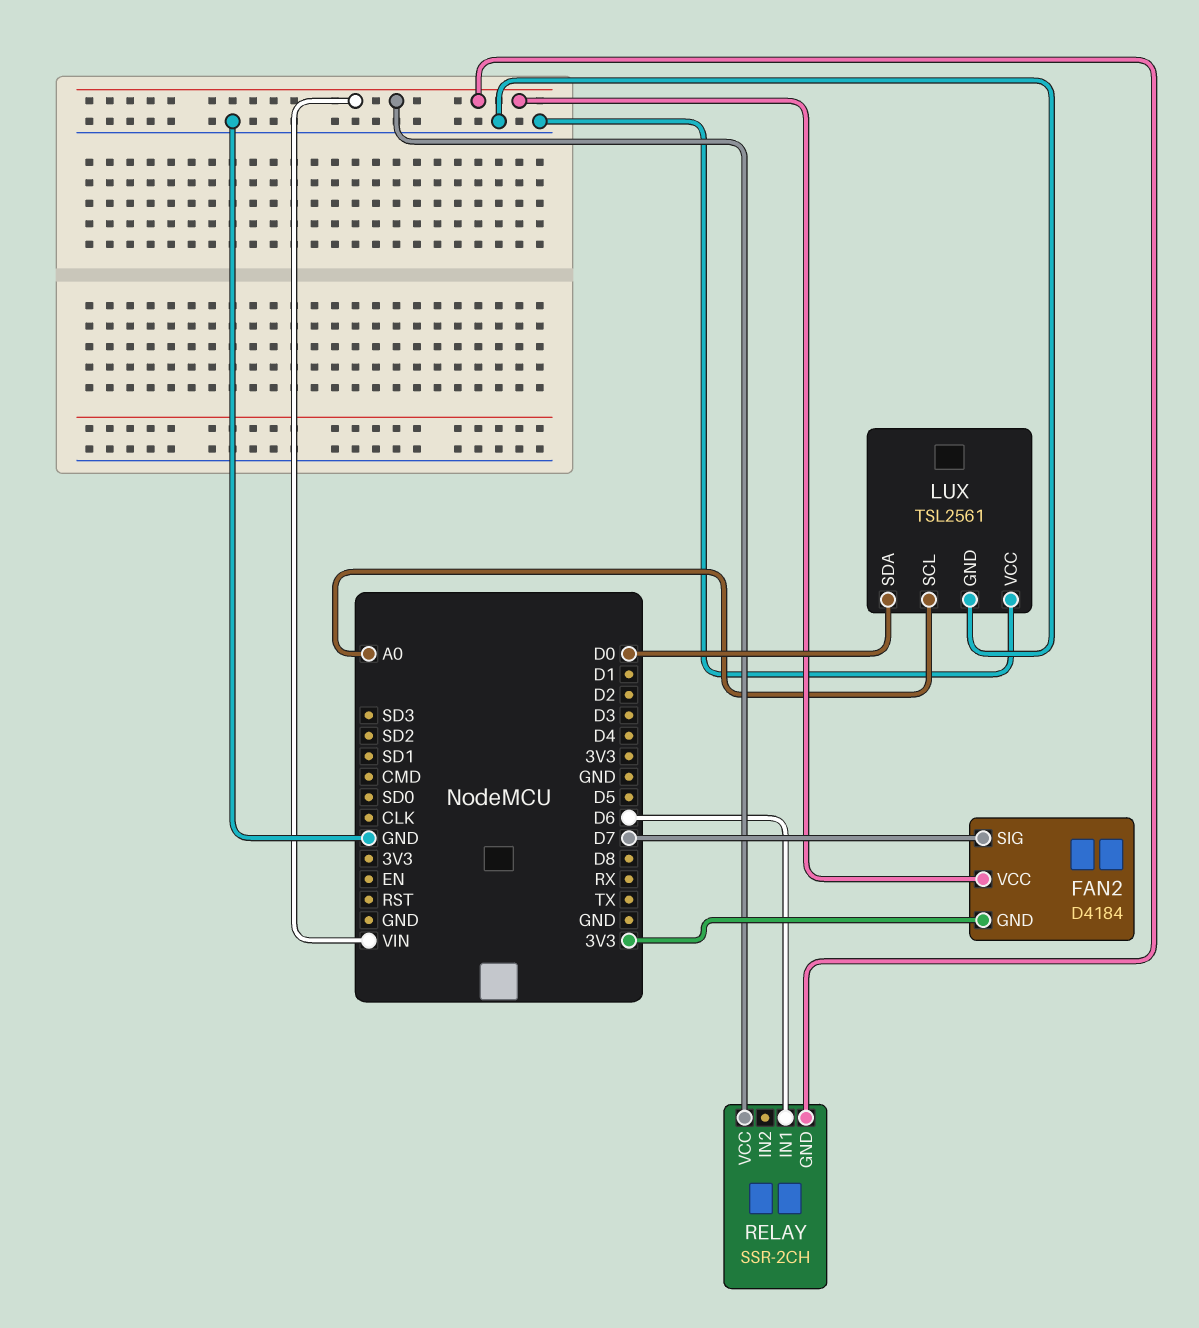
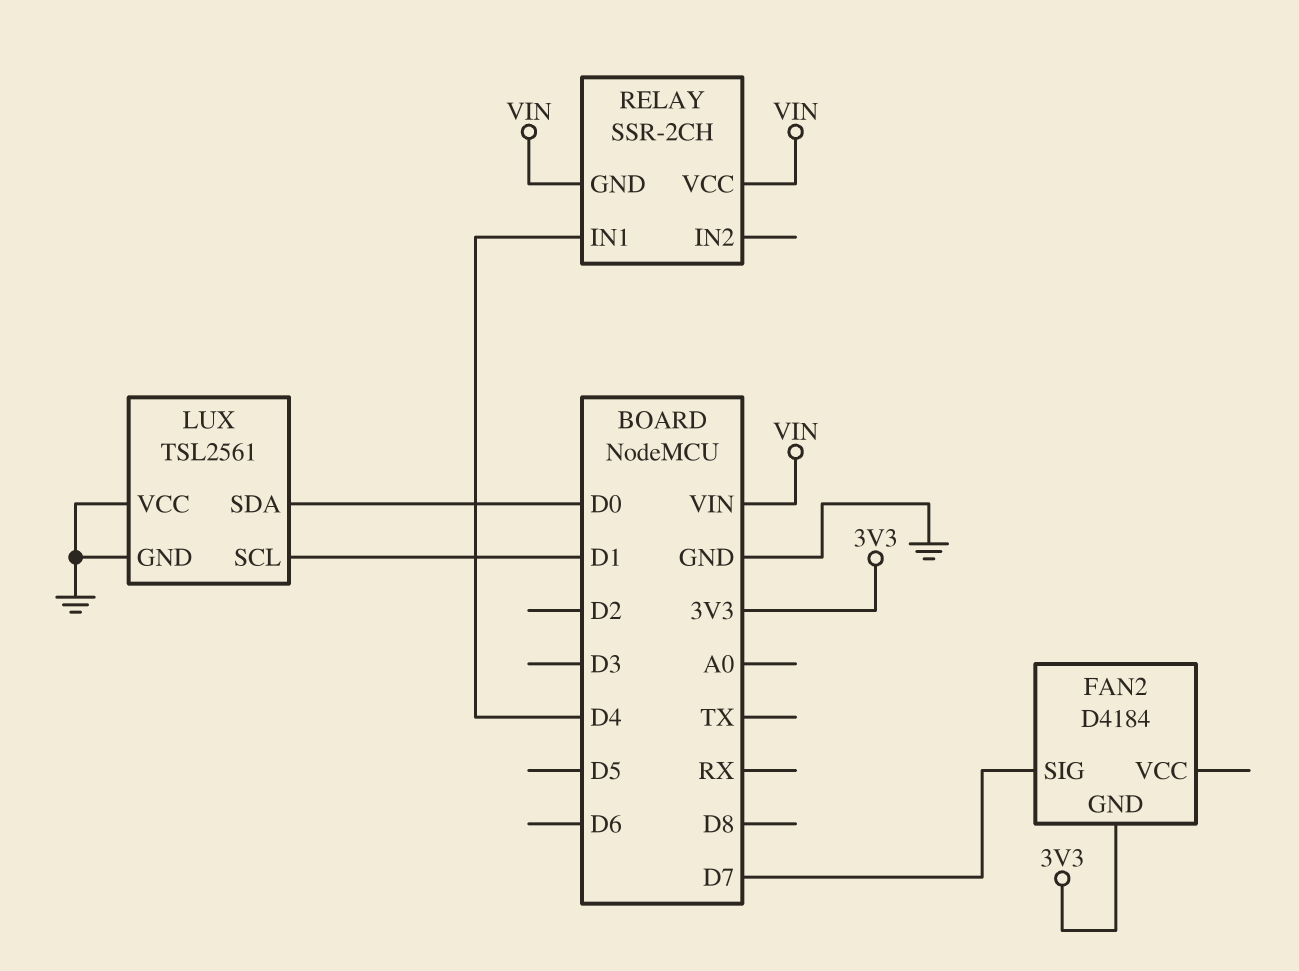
FAN2 pin VCC: VIN -> none
LUX pin SCL: A0 -> D1
RELAY pin IN1: D6 -> D4

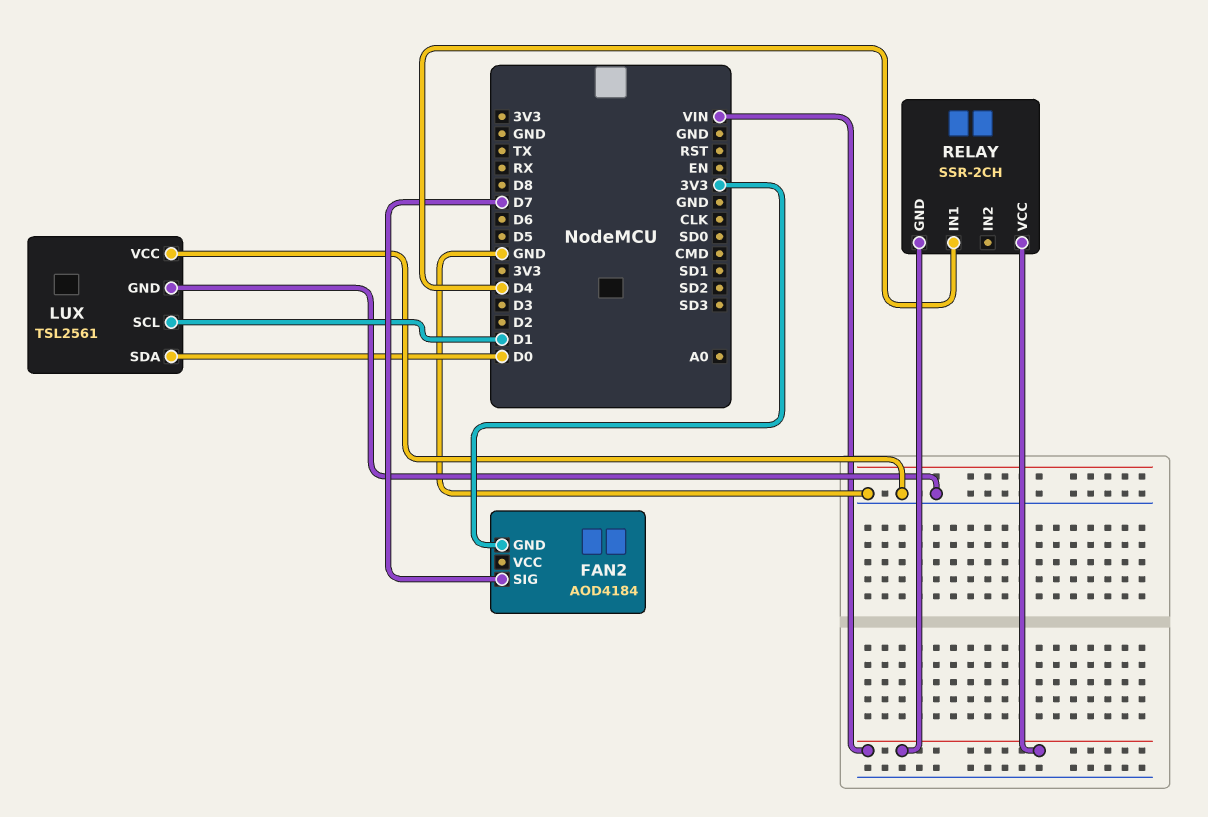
FAN2: D4184 -> AOD4184

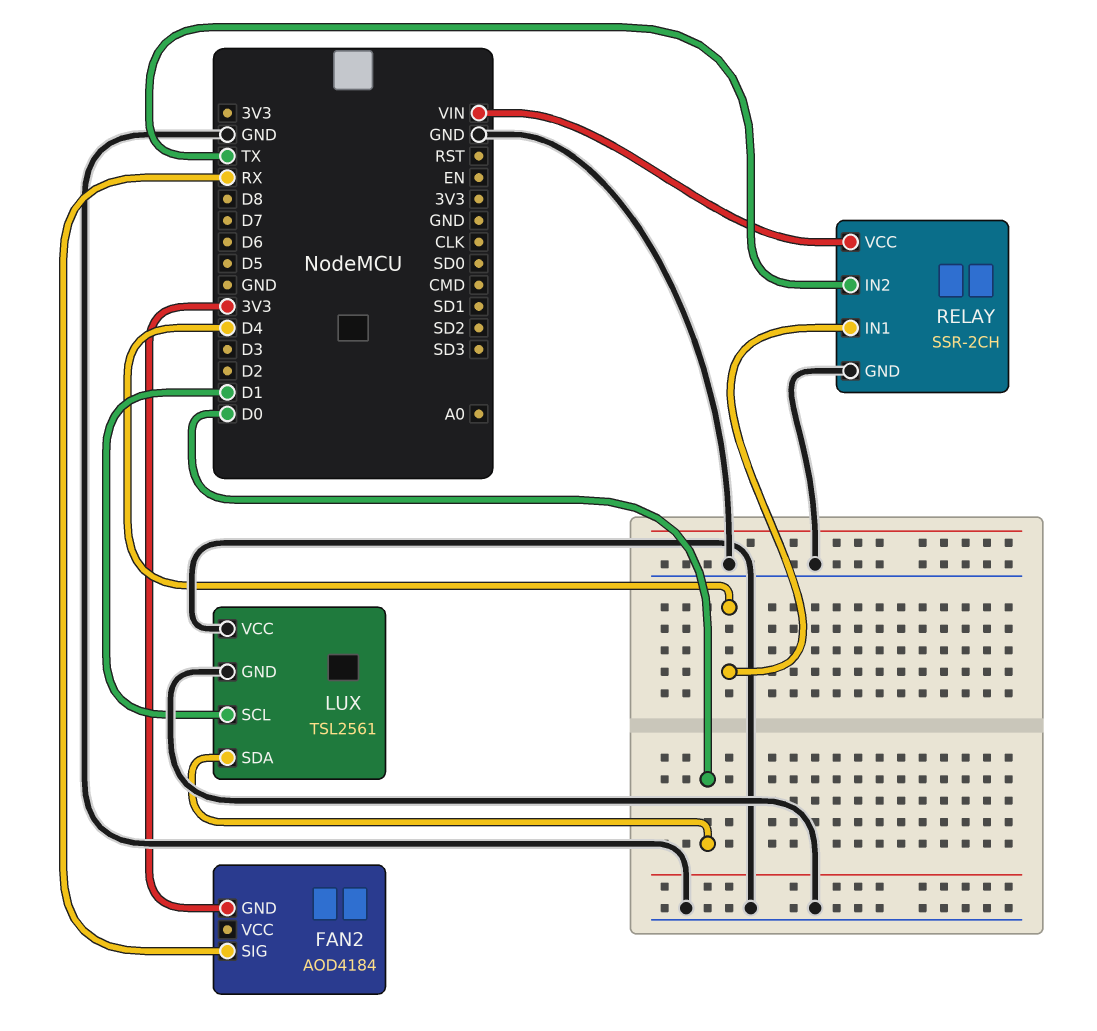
FAN2 pin SIG: D7 -> RX
RELAY pin GND: VIN -> GND
RELAY pin IN2: none -> TX

